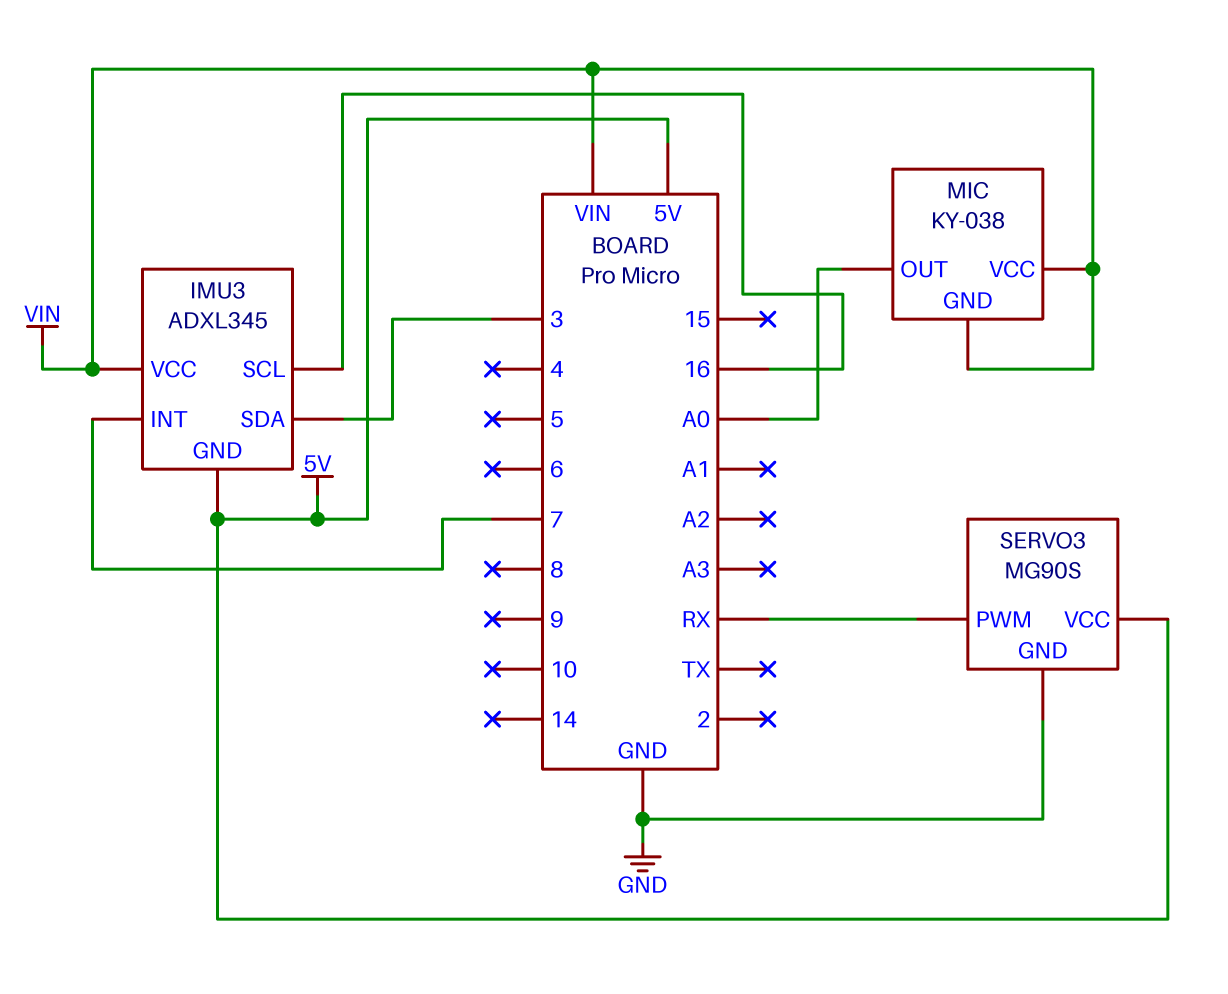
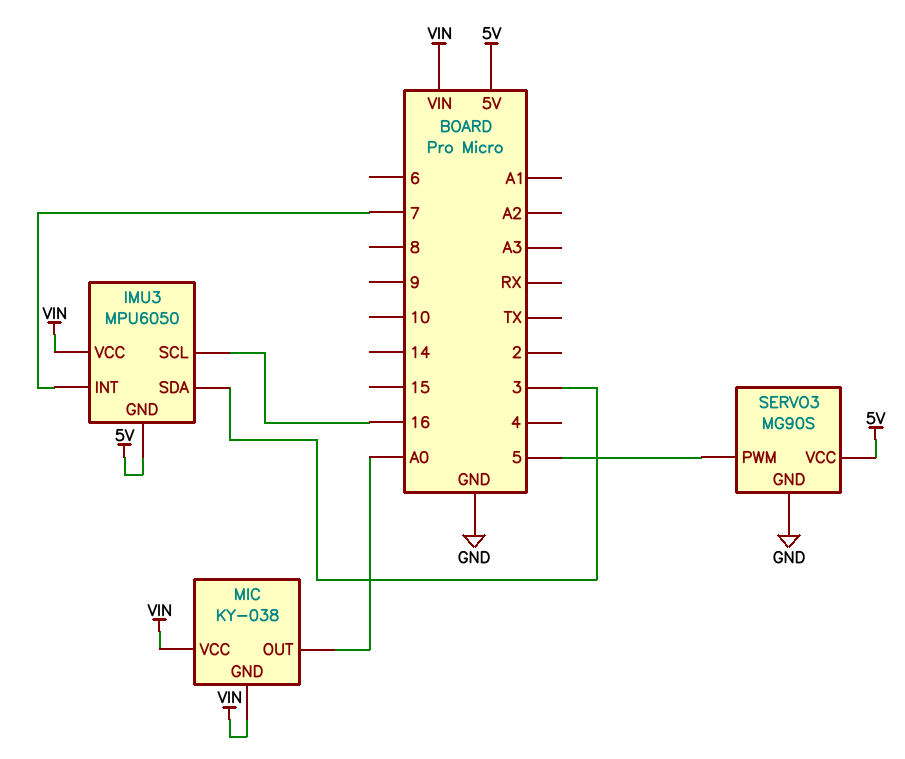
IMU3: ADXL345 -> MPU6050
SERVO3 pin PWM: RX -> 5

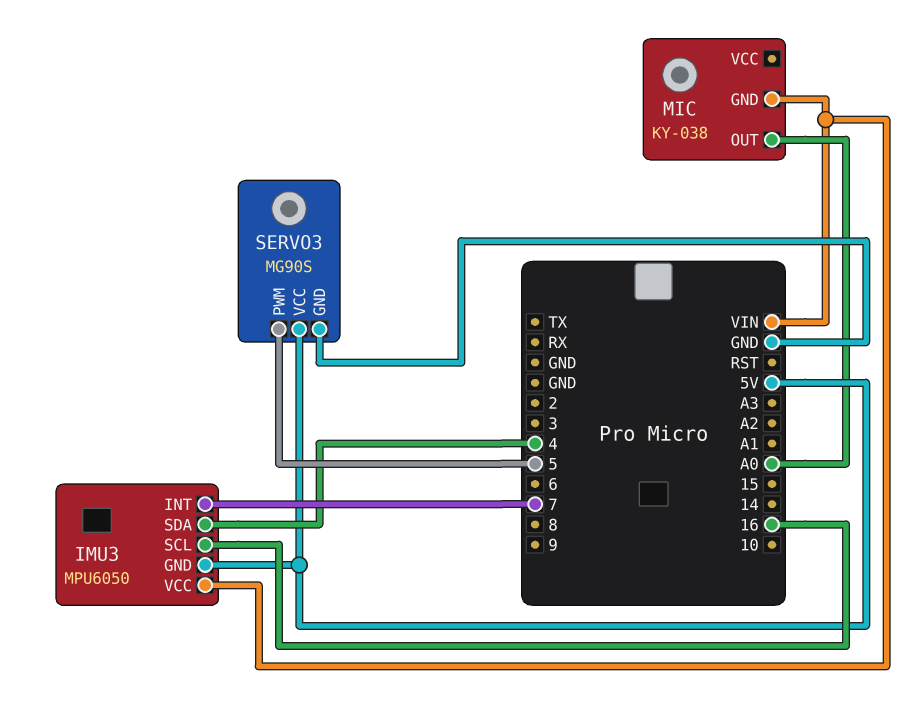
IMU3 pin SDA: 3 -> 4
MIC pin VCC: VIN -> none

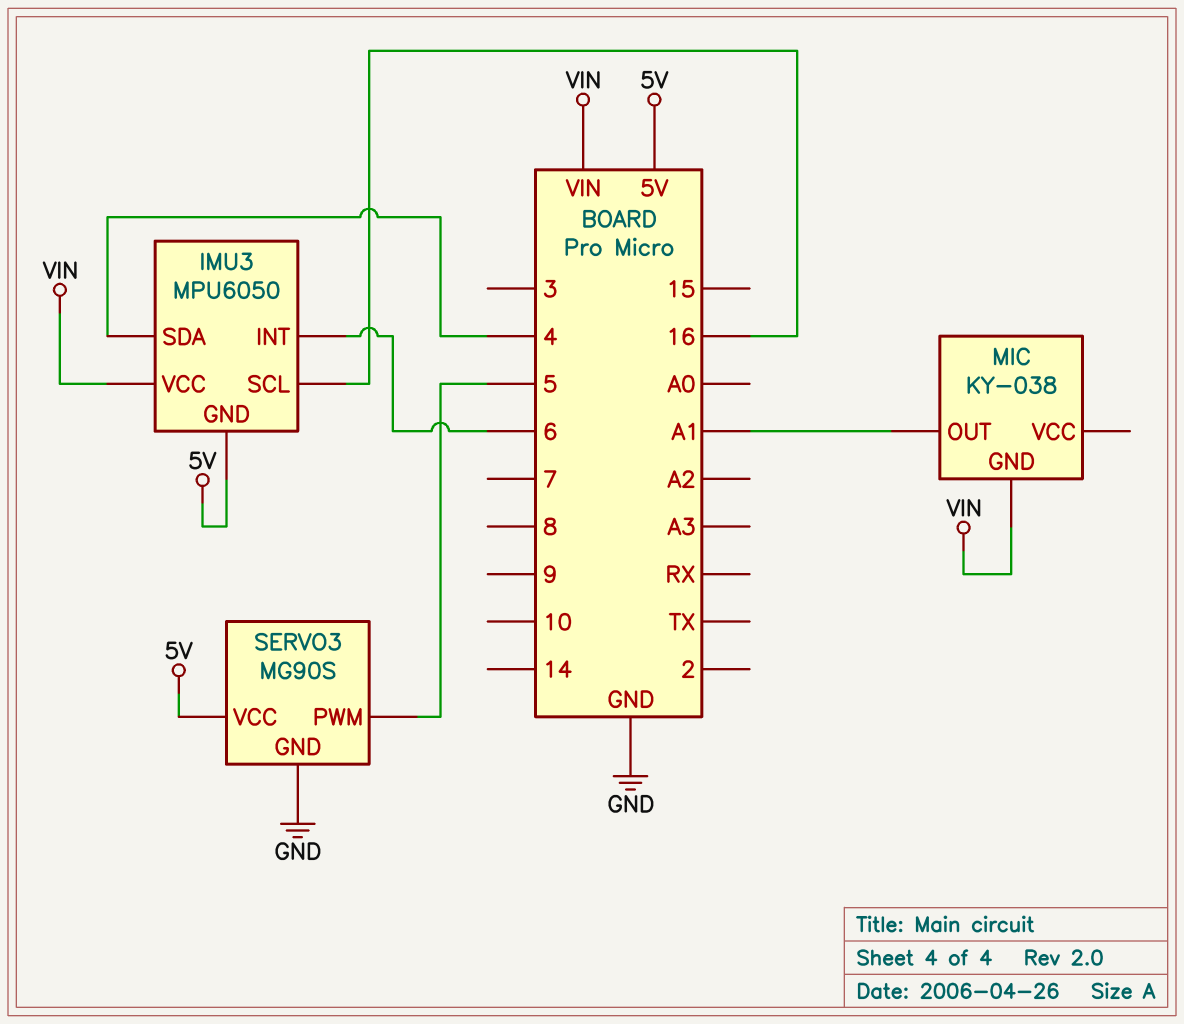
IMU3 pin INT: 7 -> 6
MIC pin OUT: A0 -> A1

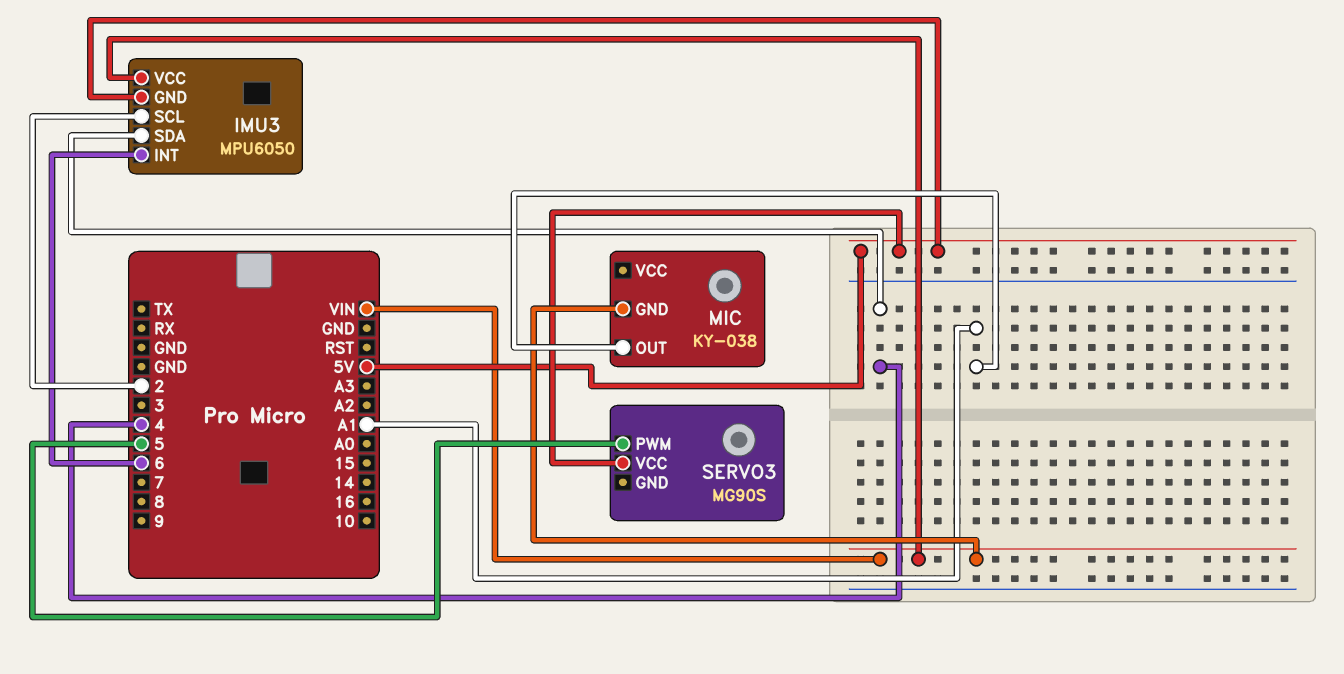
IMU3 pin SCL: 16 -> 2
SERVO3 pin GND: GND -> none

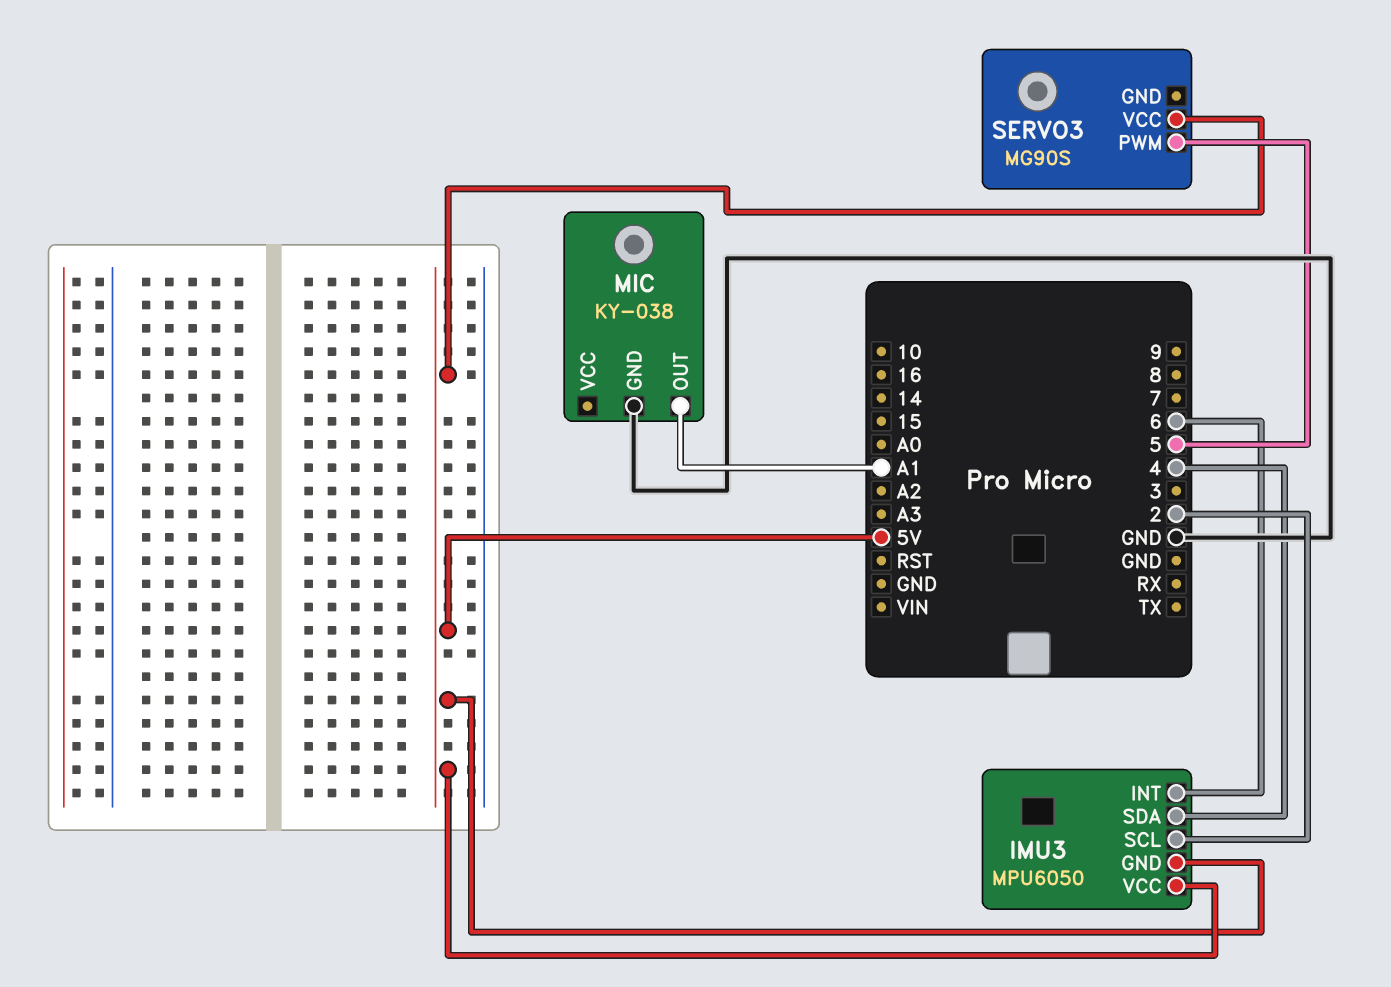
IMU3 pin VCC: VIN -> 5V
MIC pin GND: VIN -> GND

